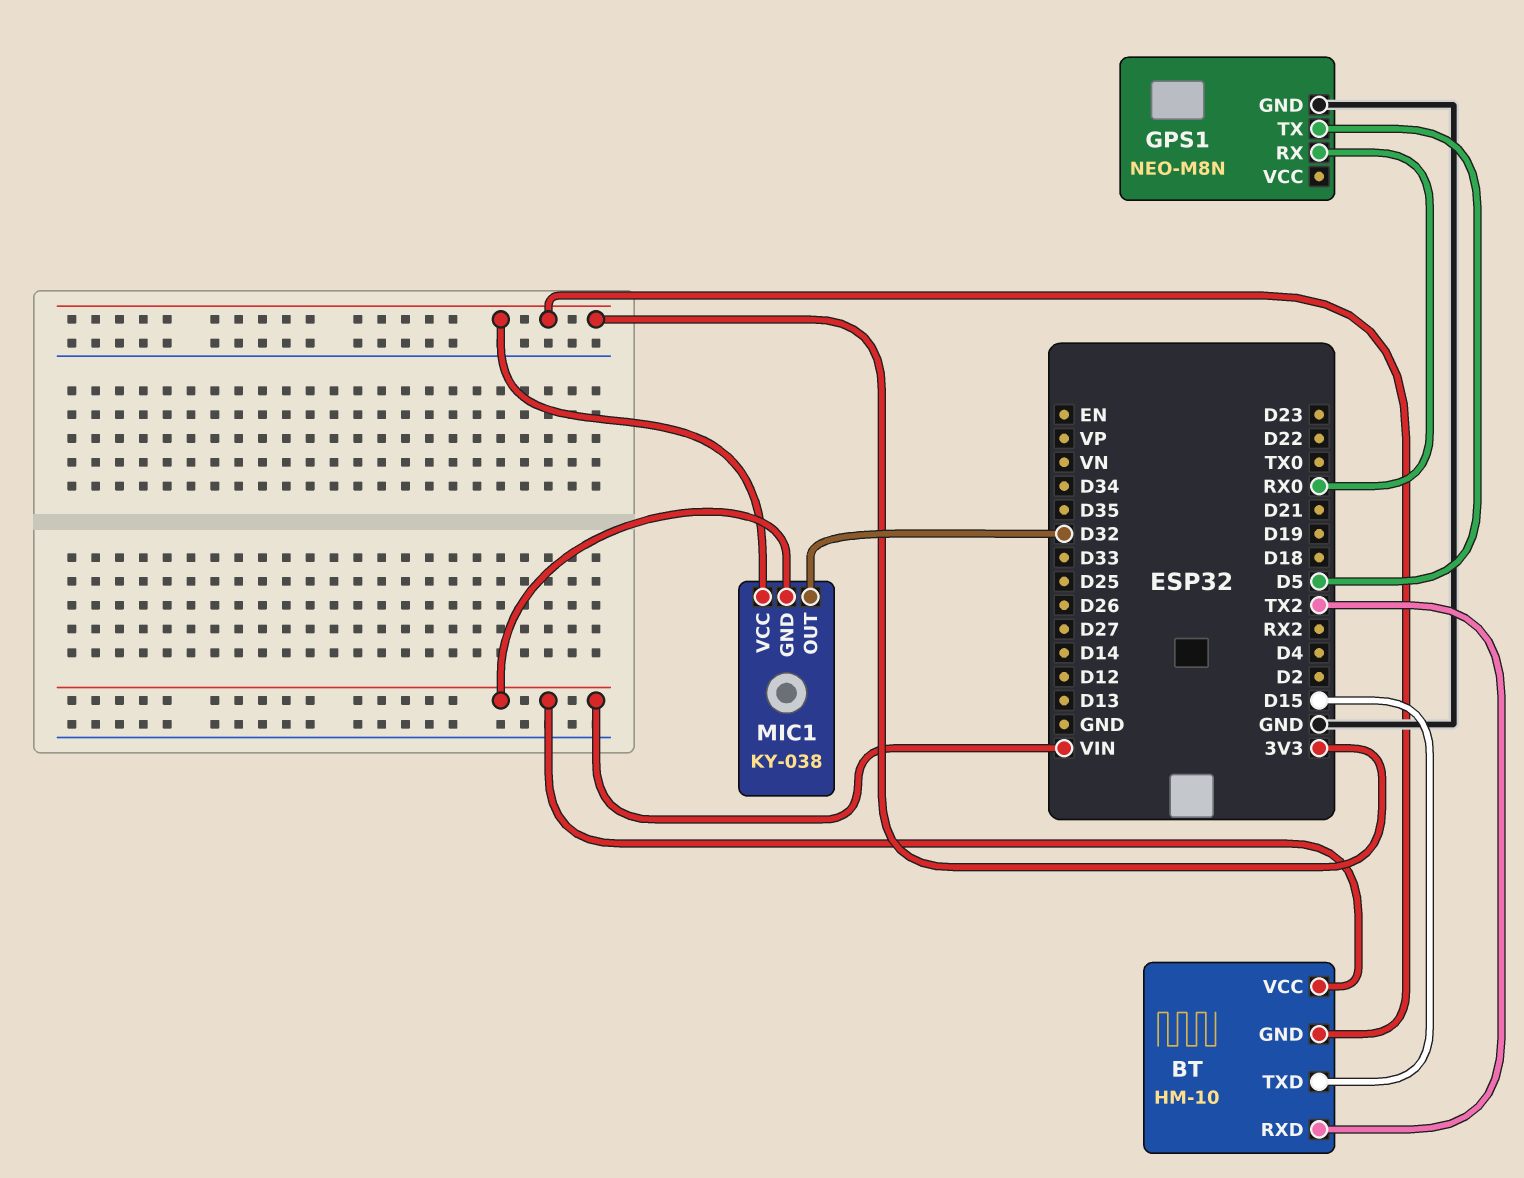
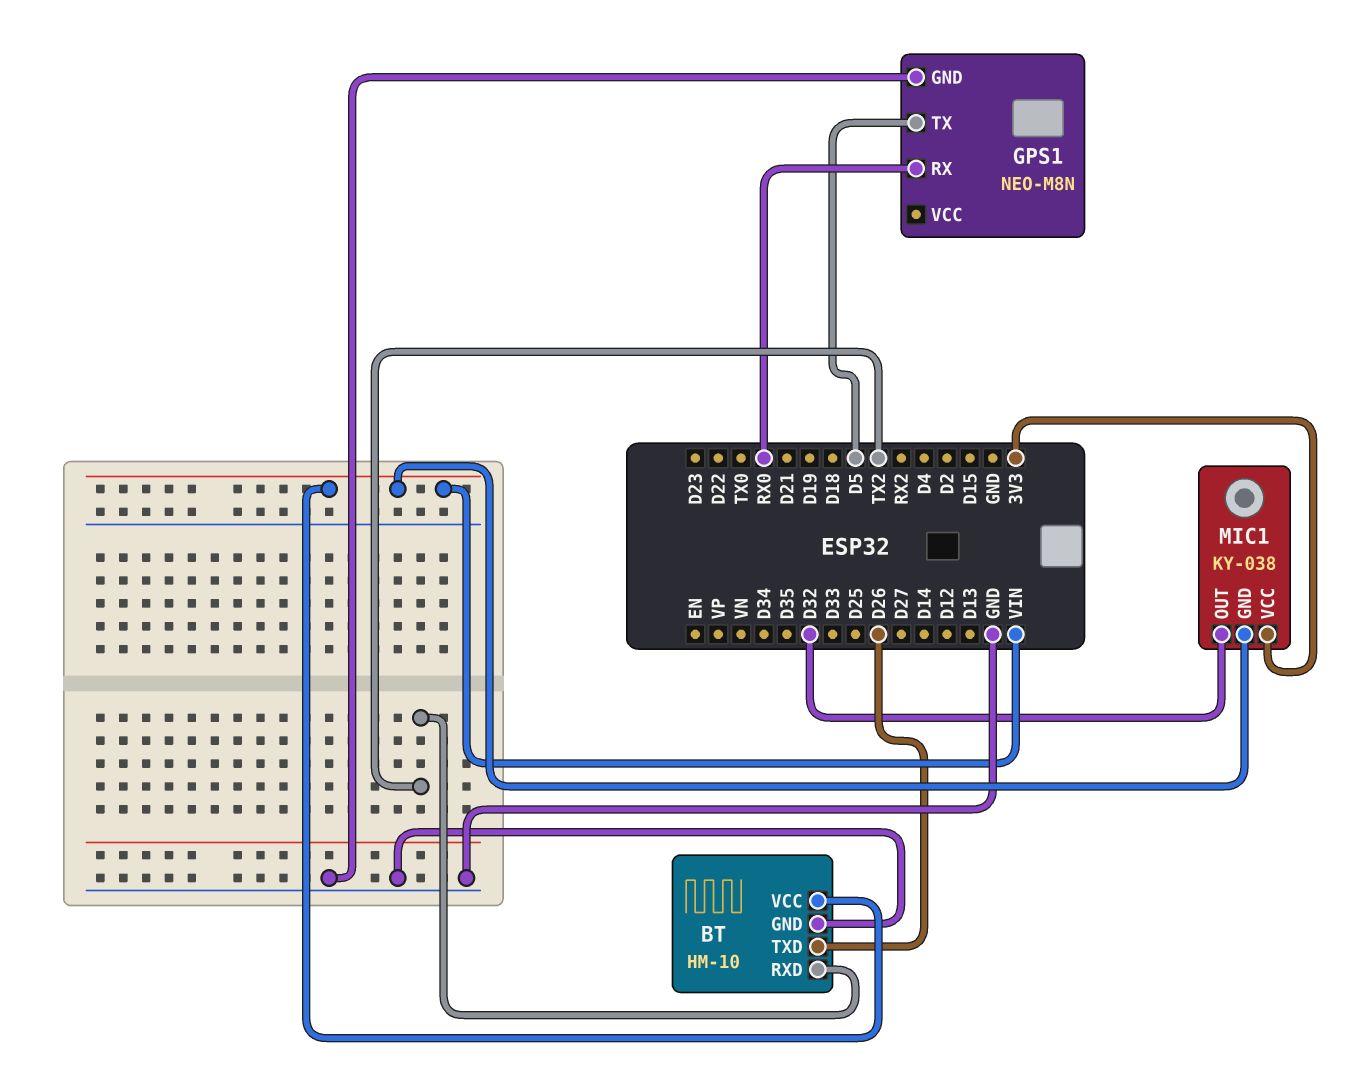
BT pin GND: 3V3 -> GND
BT pin TXD: D15 -> D26

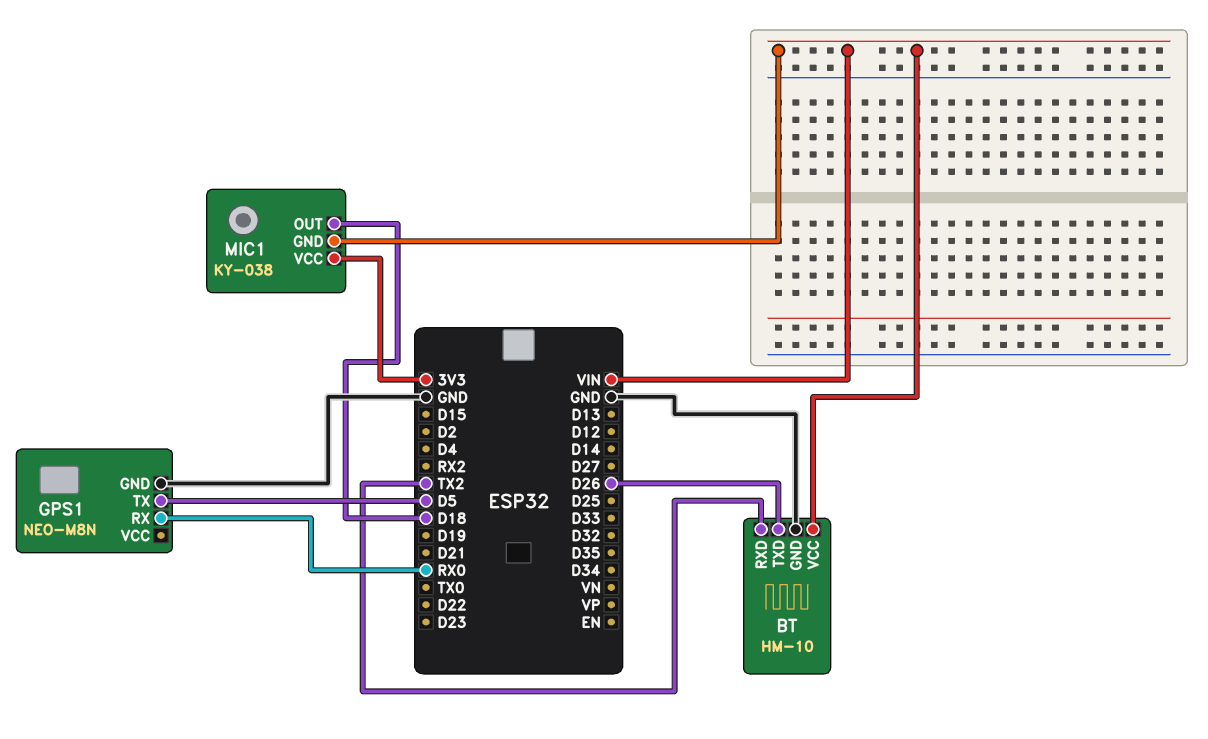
MIC1 pin OUT: D32 -> D18

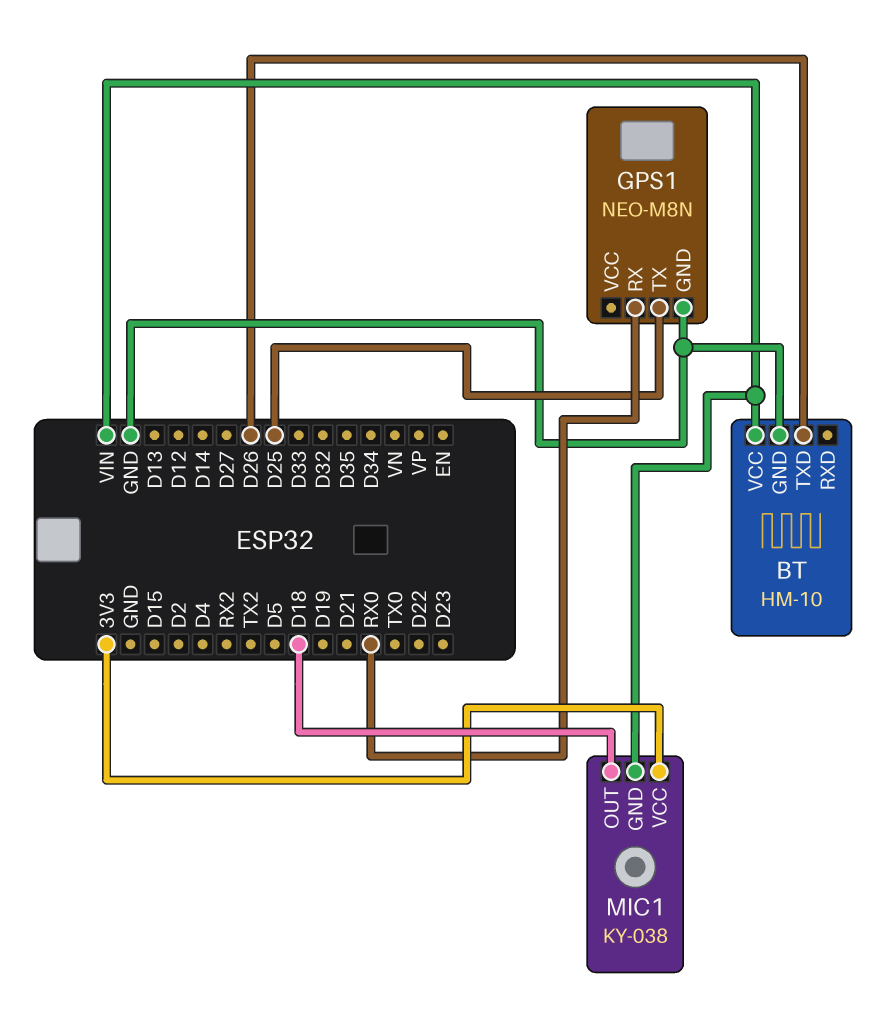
BT pin RXD: TX2 -> none
GPS1 pin TX: D5 -> D25

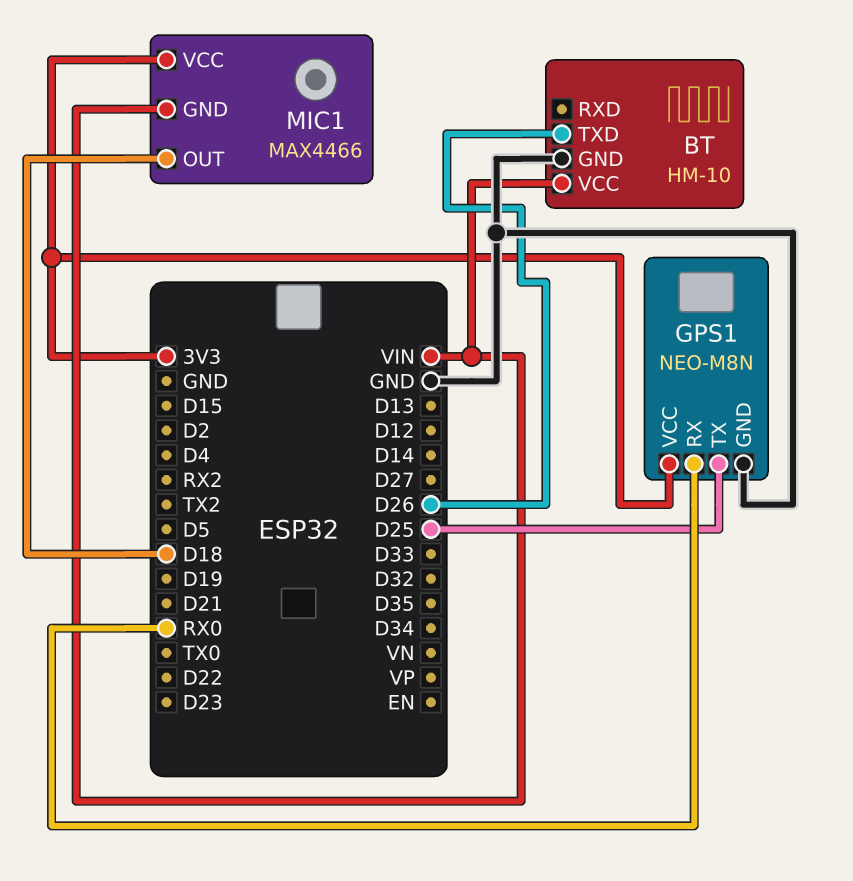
GPS1 pin VCC: none -> 3V3
MIC1: KY-038 -> MAX4466

